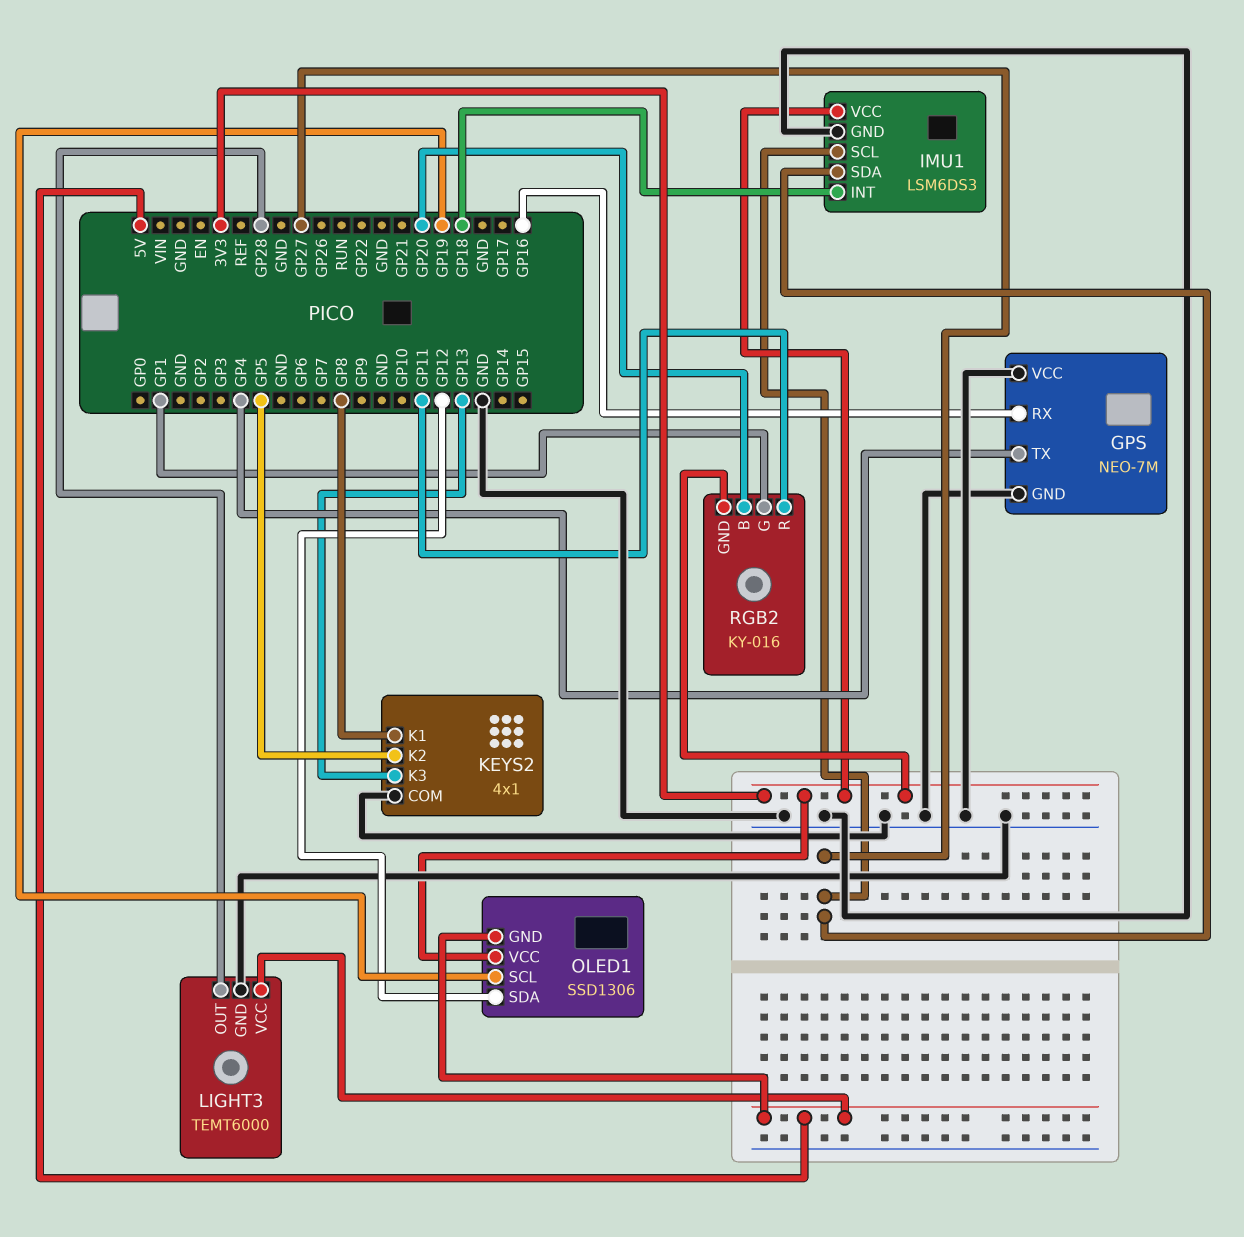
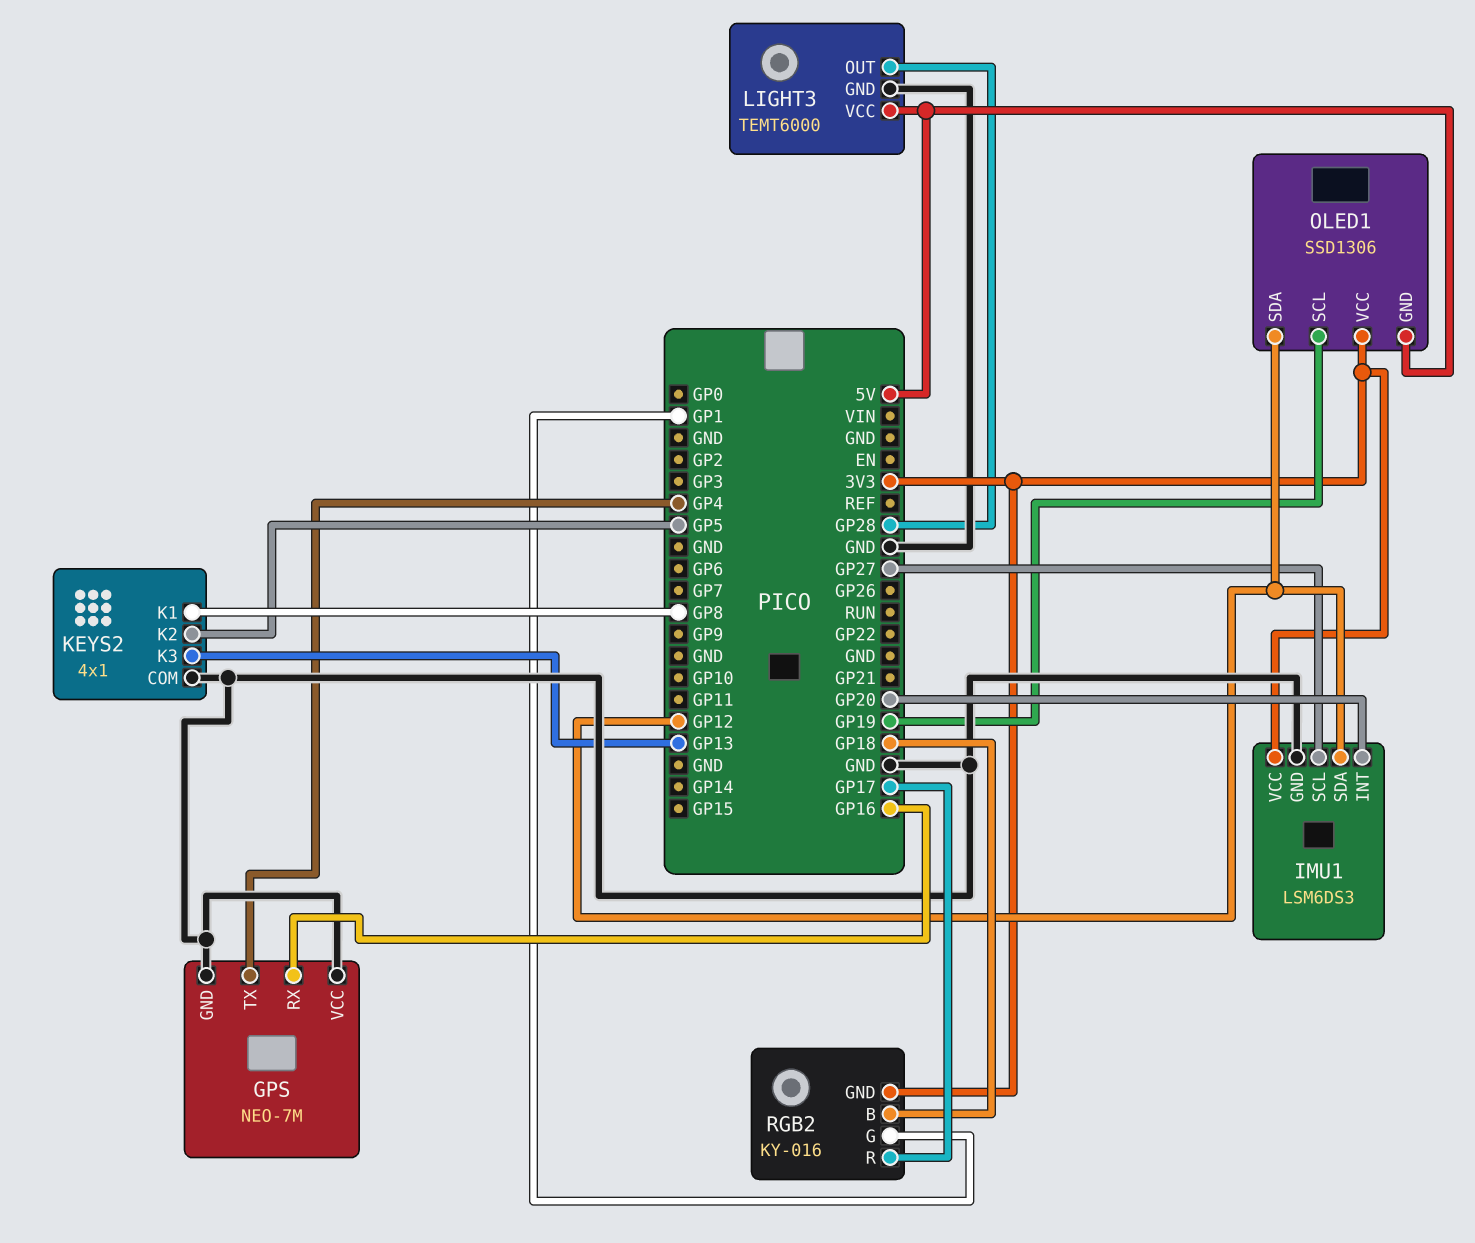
IMU1 pin INT: GP18 -> GP20
IMU1 pin SDA: GP27 -> GP12
RGB2 pin B: GP20 -> GP18
RGB2 pin R: GP11 -> GP17

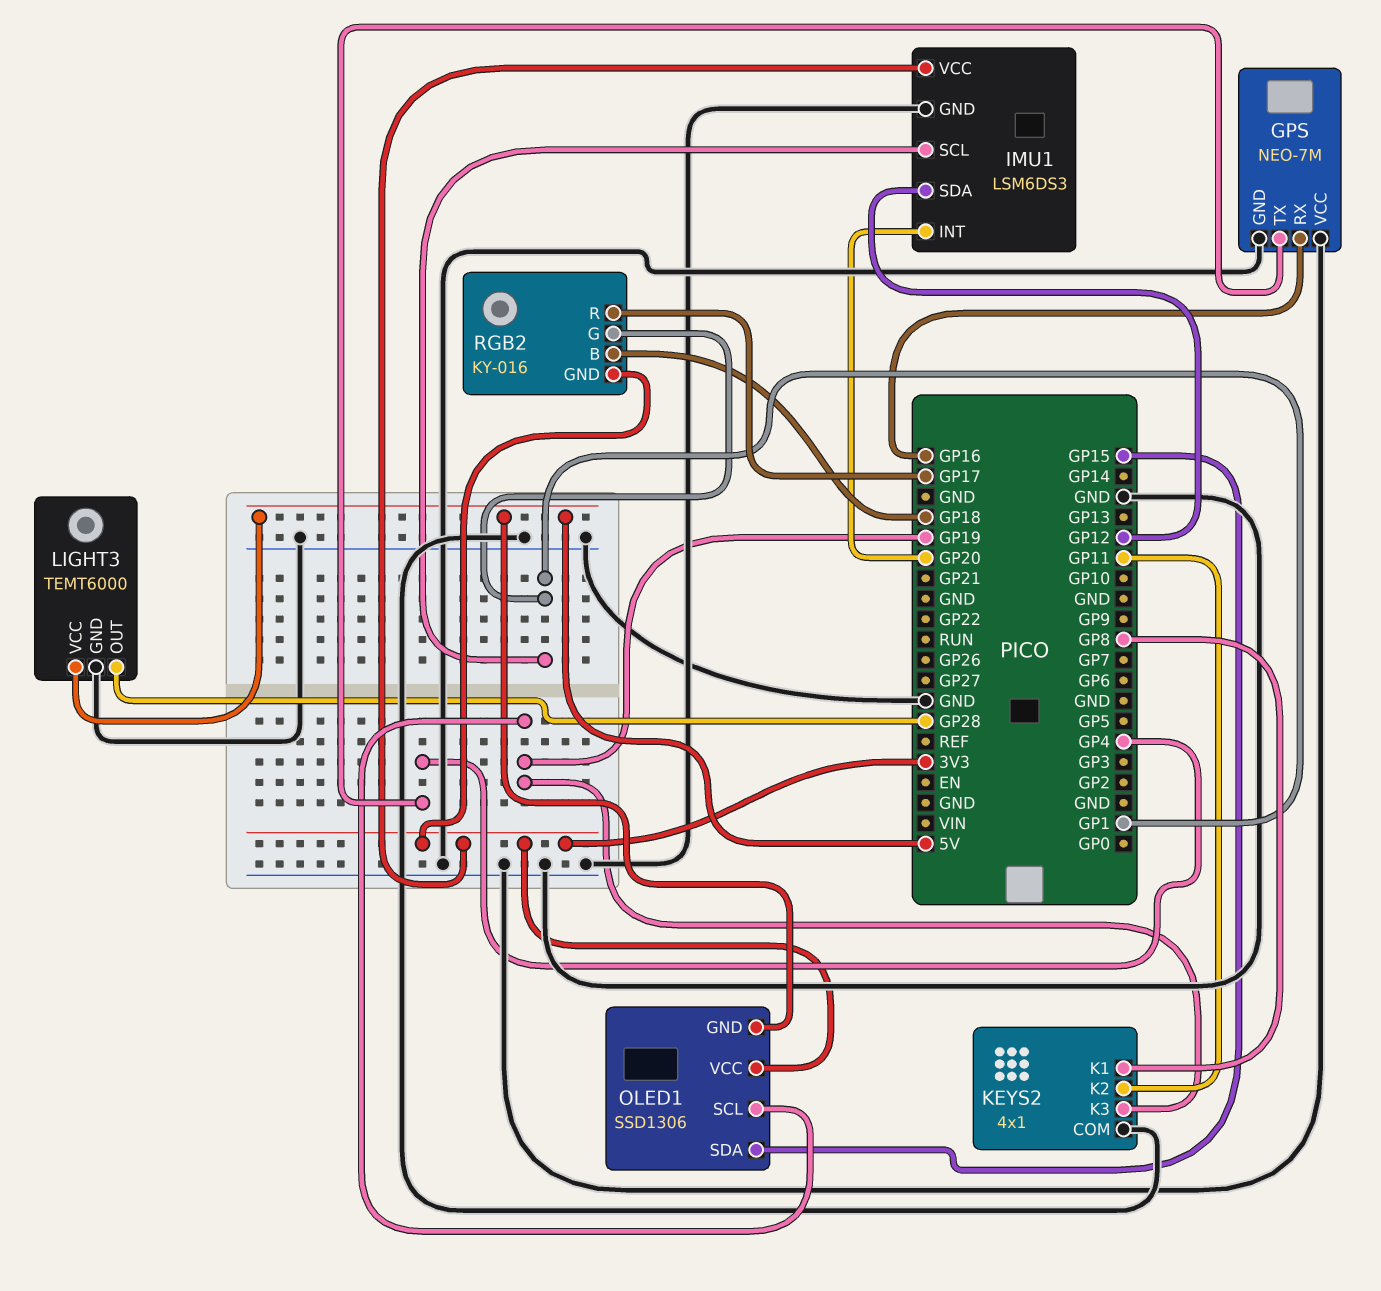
IMU1 pin SCL: GP27 -> GP1
KEYS2 pin K2: GP5 -> GP11
KEYS2 pin K3: GP13 -> GP19
OLED1 pin SDA: GP12 -> GP15

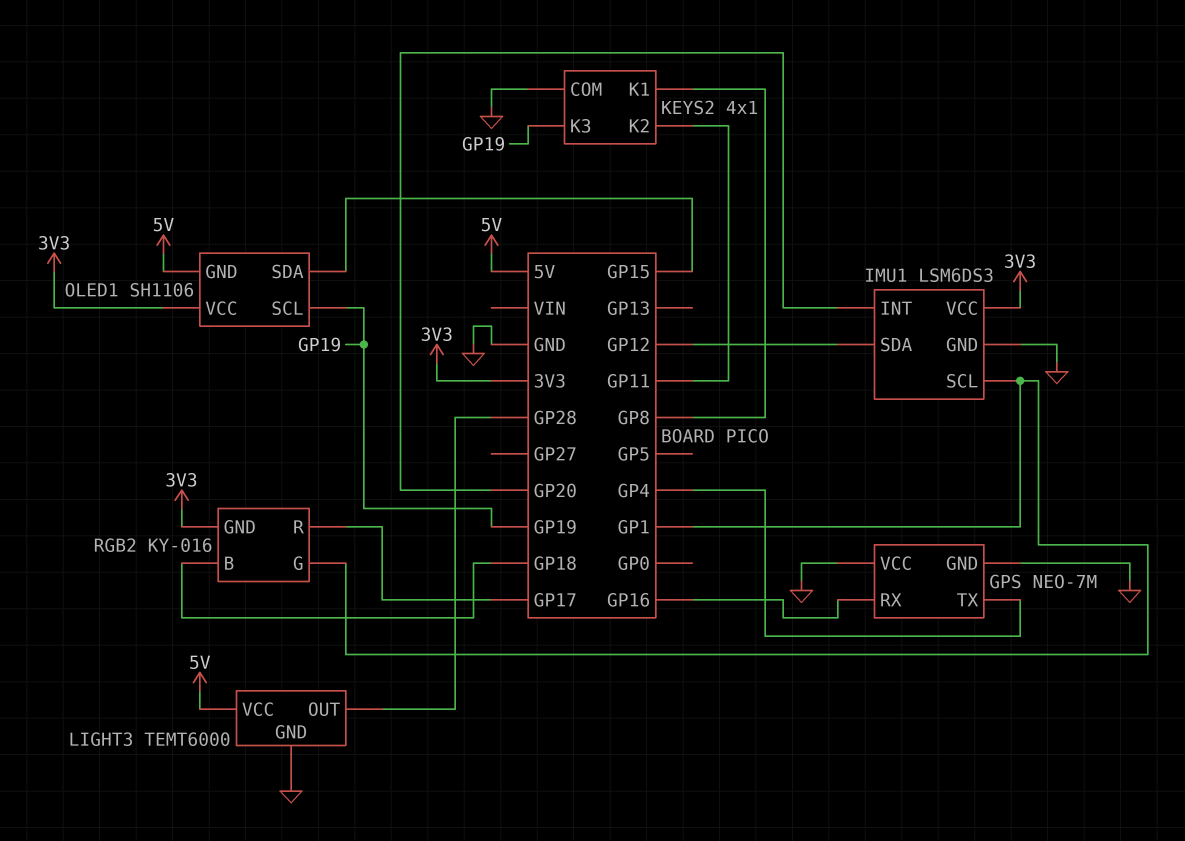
OLED1: SSD1306 -> SH1106

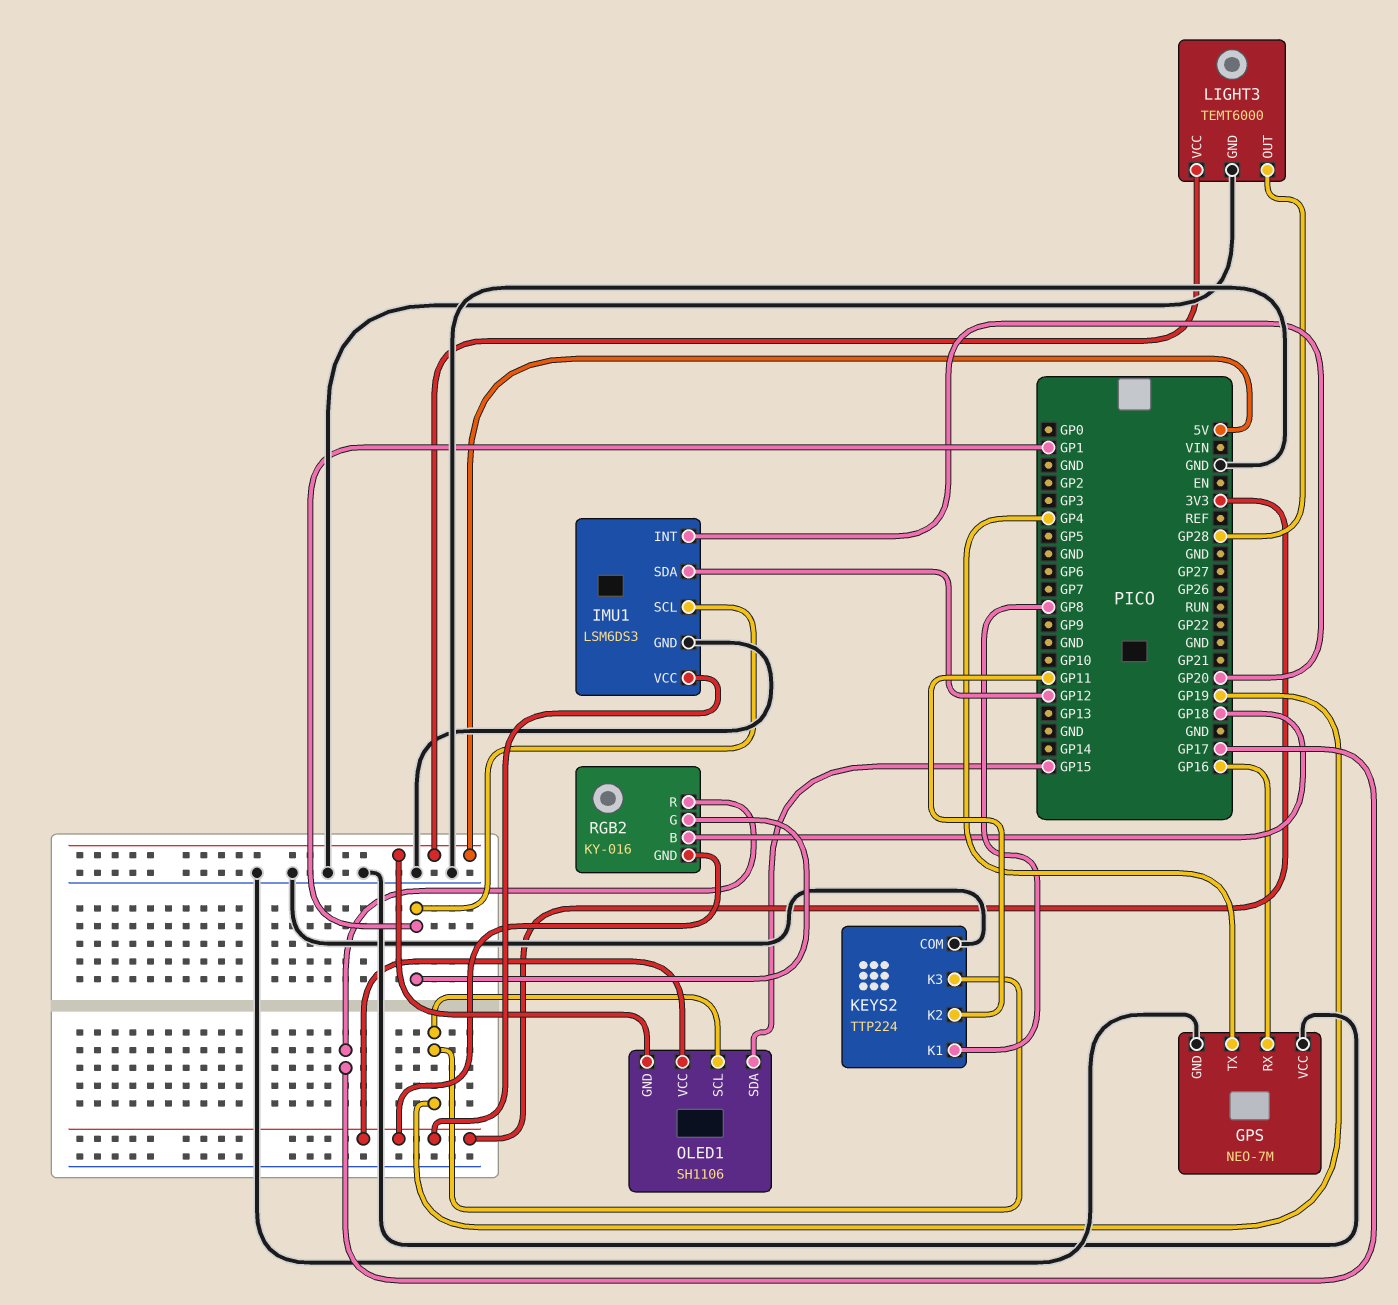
KEYS2: 4x1 -> TTP224

